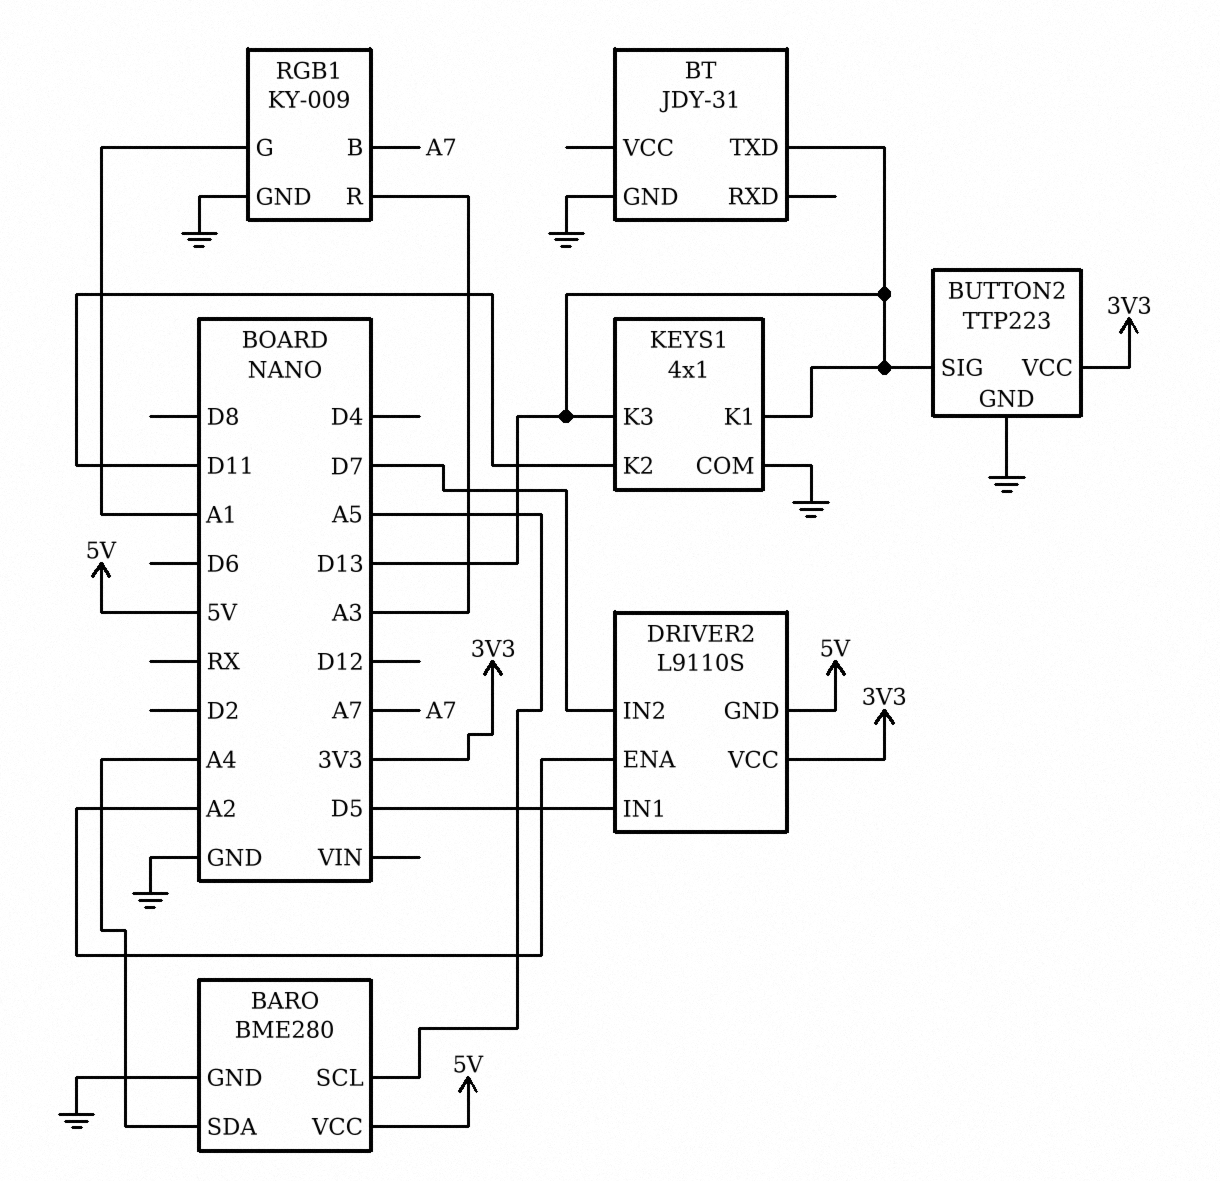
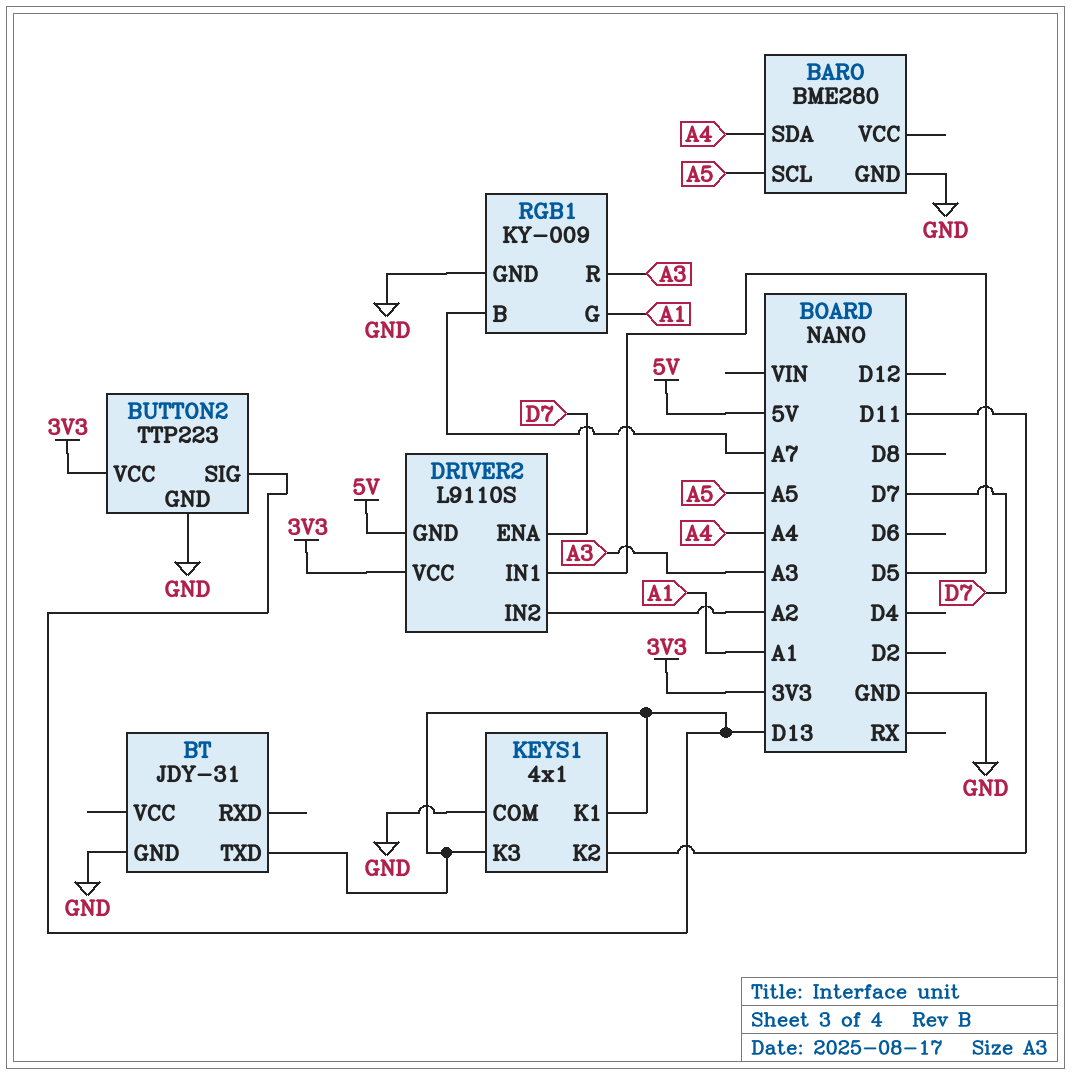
BARO pin VCC: 5V -> none
DRIVER2 pin ENA: A2 -> D7
DRIVER2 pin IN2: D7 -> A2

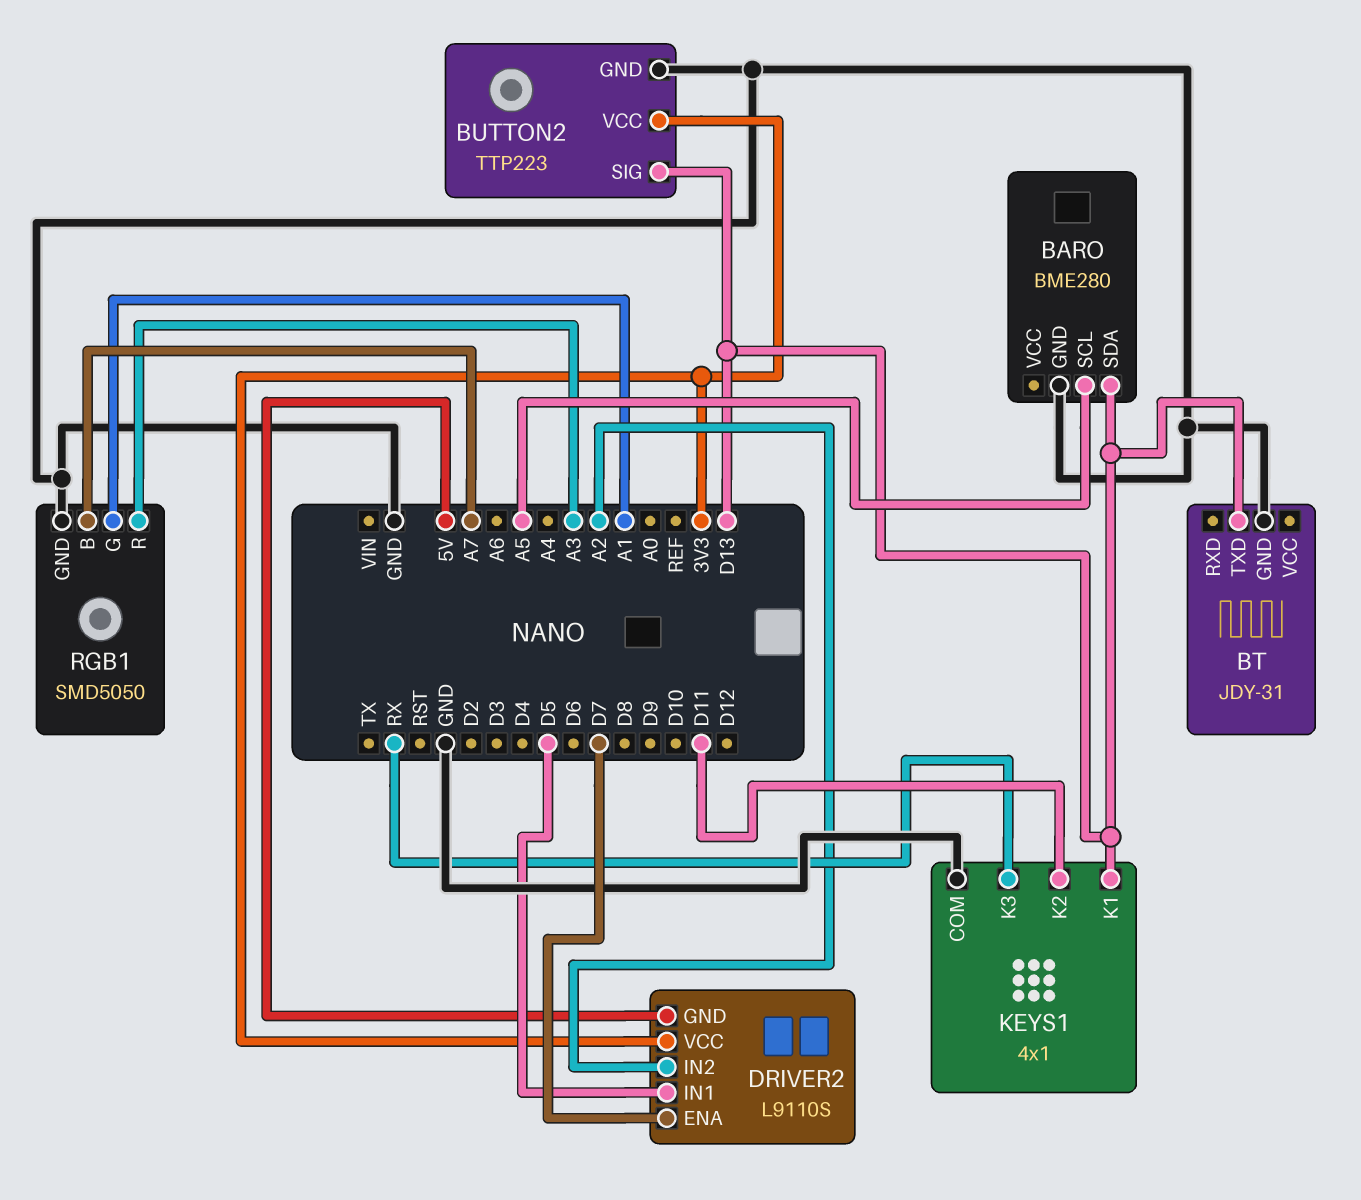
BARO pin SDA: A4 -> D13
KEYS1 pin K3: D13 -> RX
RGB1: KY-009 -> SMD5050

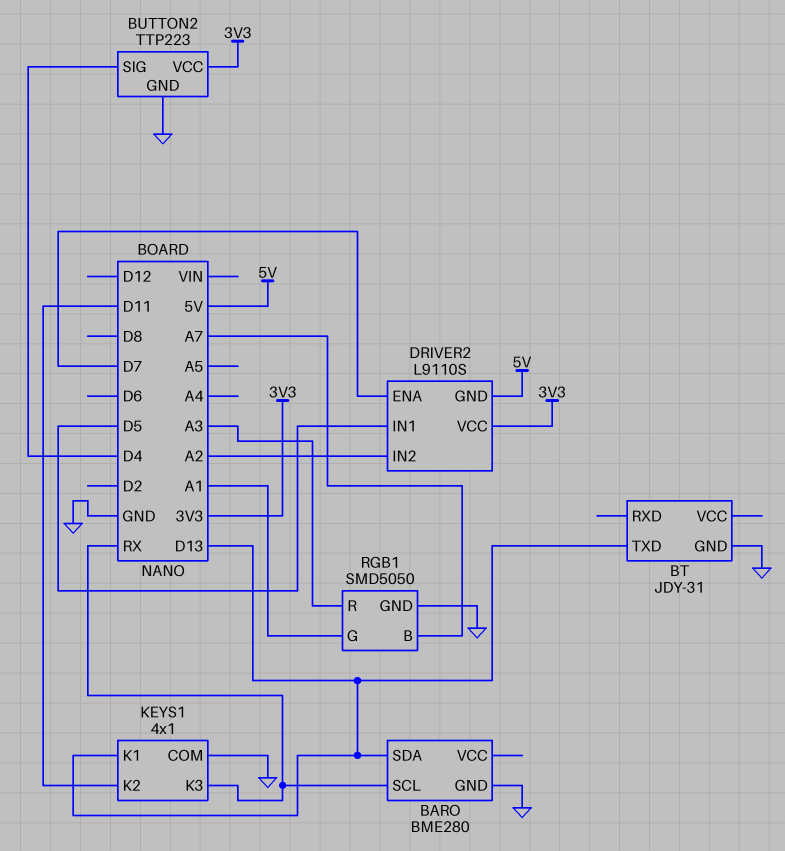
BARO pin SCL: A5 -> RX
BUTTON2 pin SIG: D13 -> D4

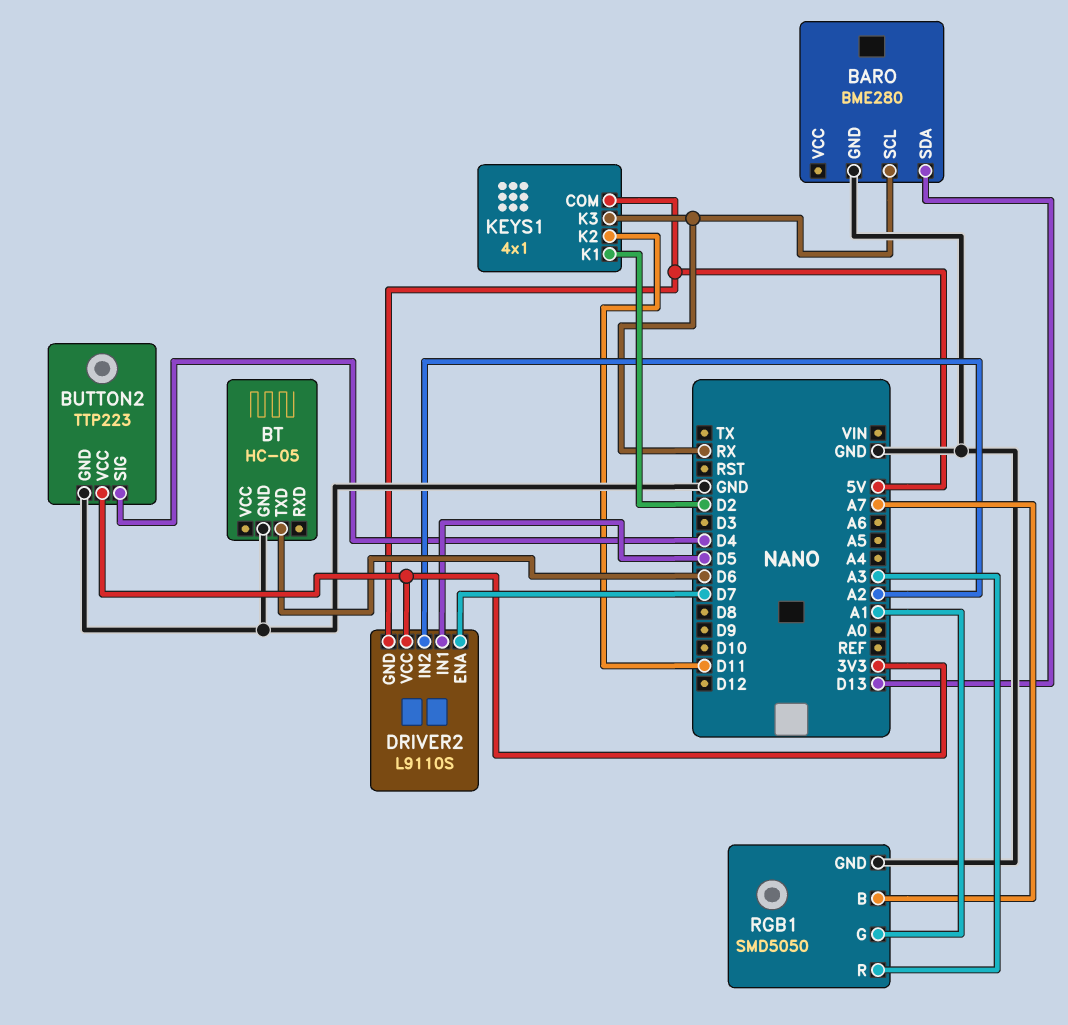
BT: JDY-31 -> HC-05
BT pin TXD: D13 -> D6
KEYS1 pin COM: GND -> 5V
KEYS1 pin K1: D13 -> D2

